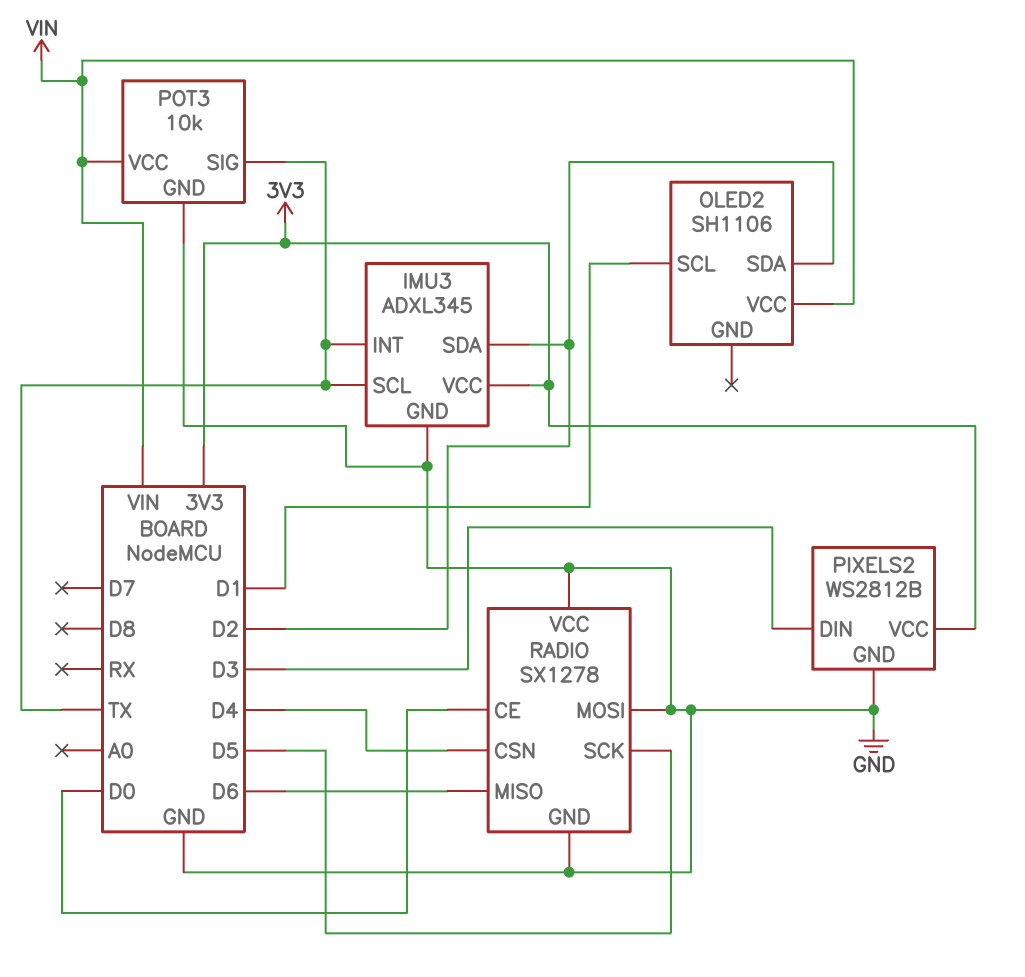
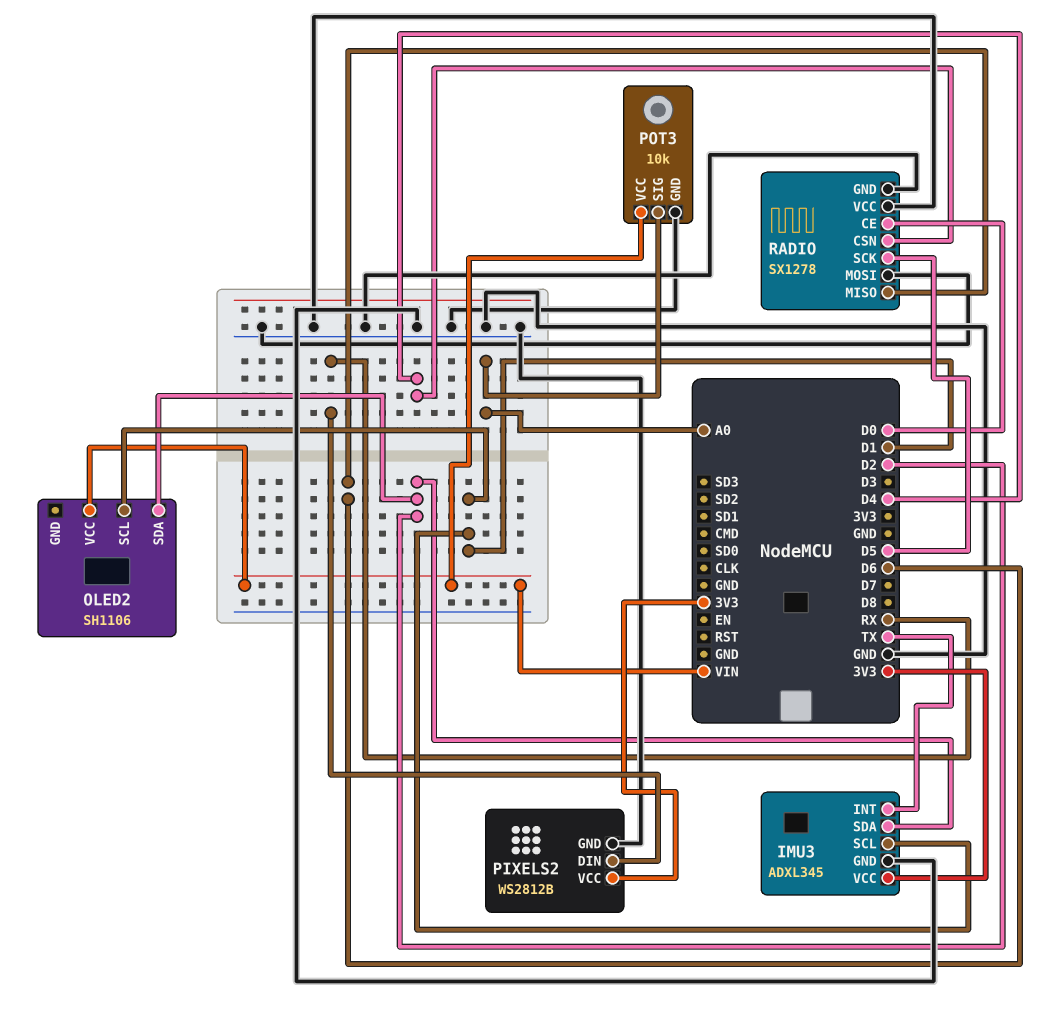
IMU3 pin SCL: TX -> D1
PIXELS2 pin DIN: D3 -> RX
POT3 pin SIG: TX -> A0

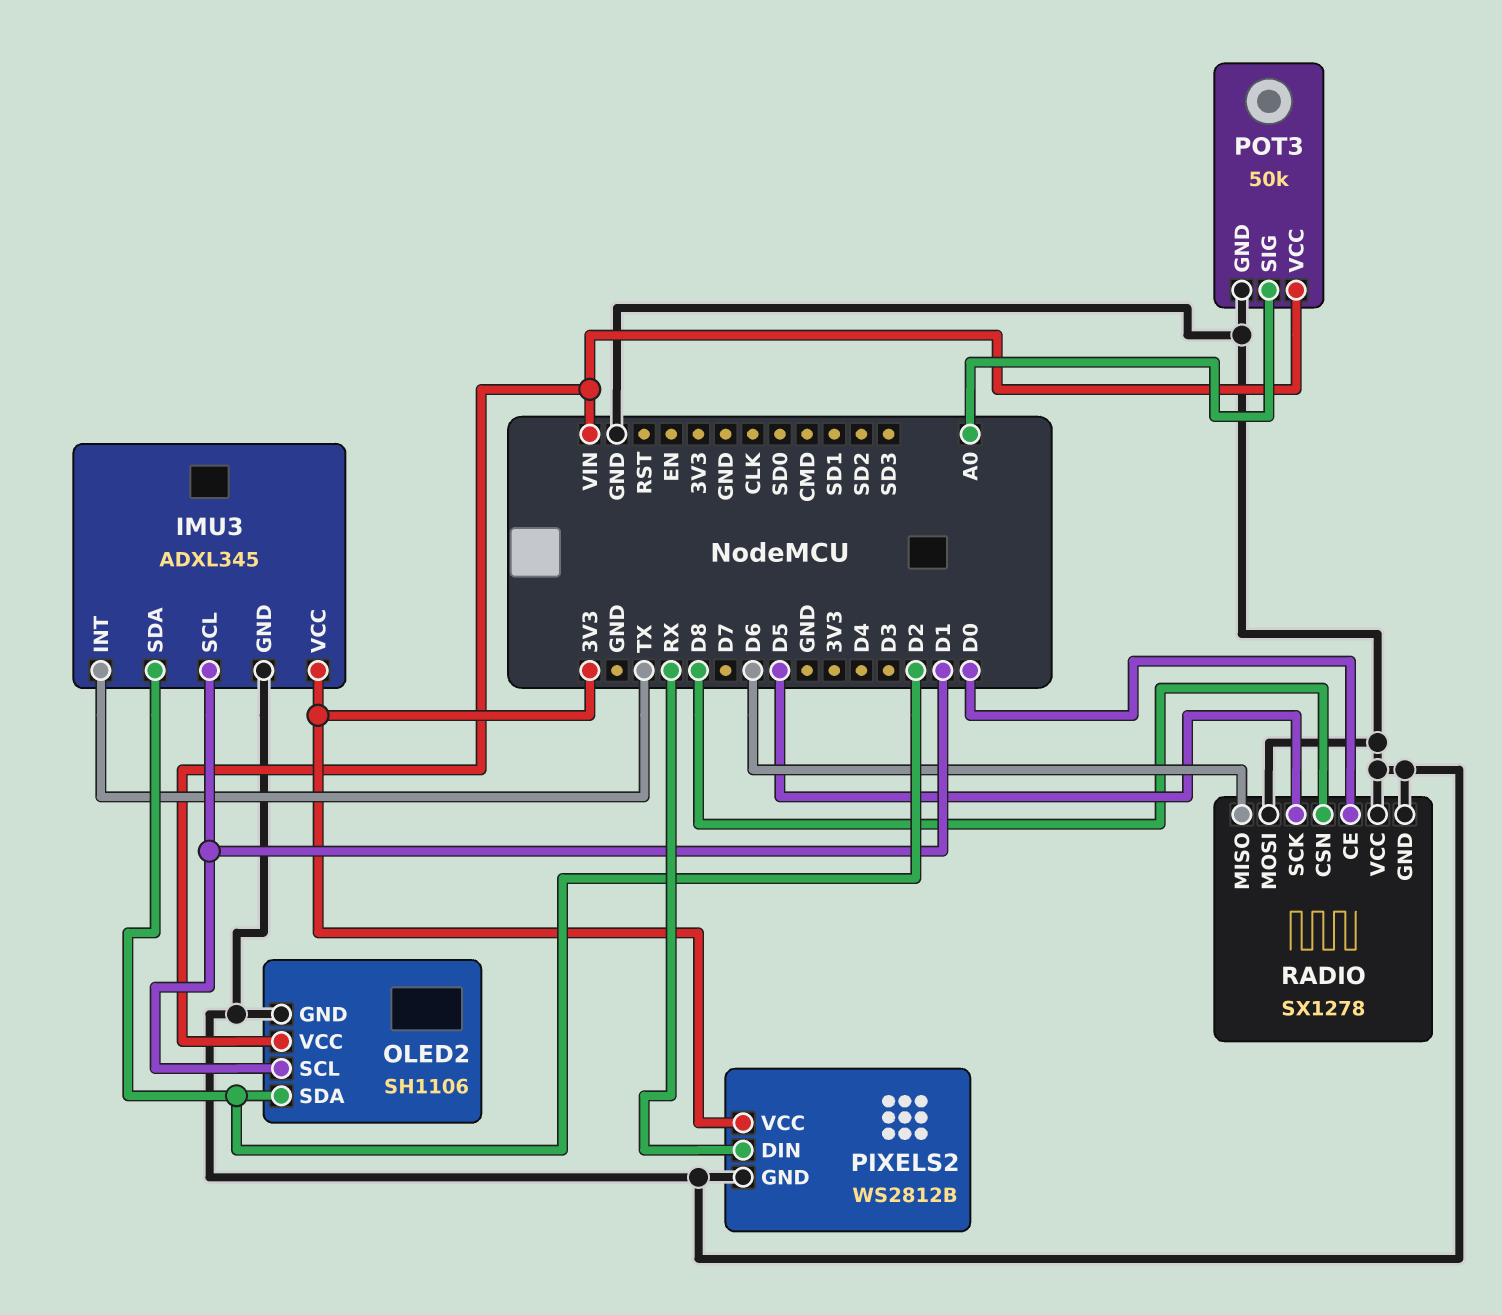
OLED2 pin GND: none -> GND
POT3: 10k -> 50k
RADIO pin CSN: D4 -> D8

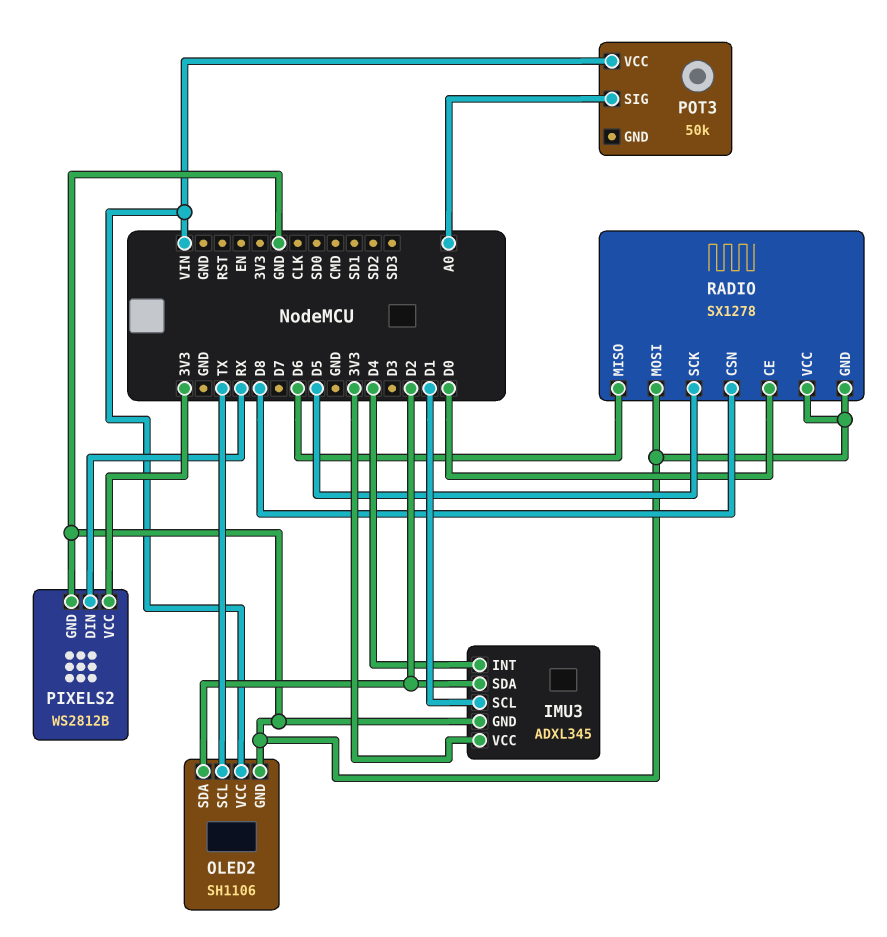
IMU3 pin INT: TX -> D4
OLED2 pin SCL: D1 -> TX
POT3 pin GND: GND -> none

